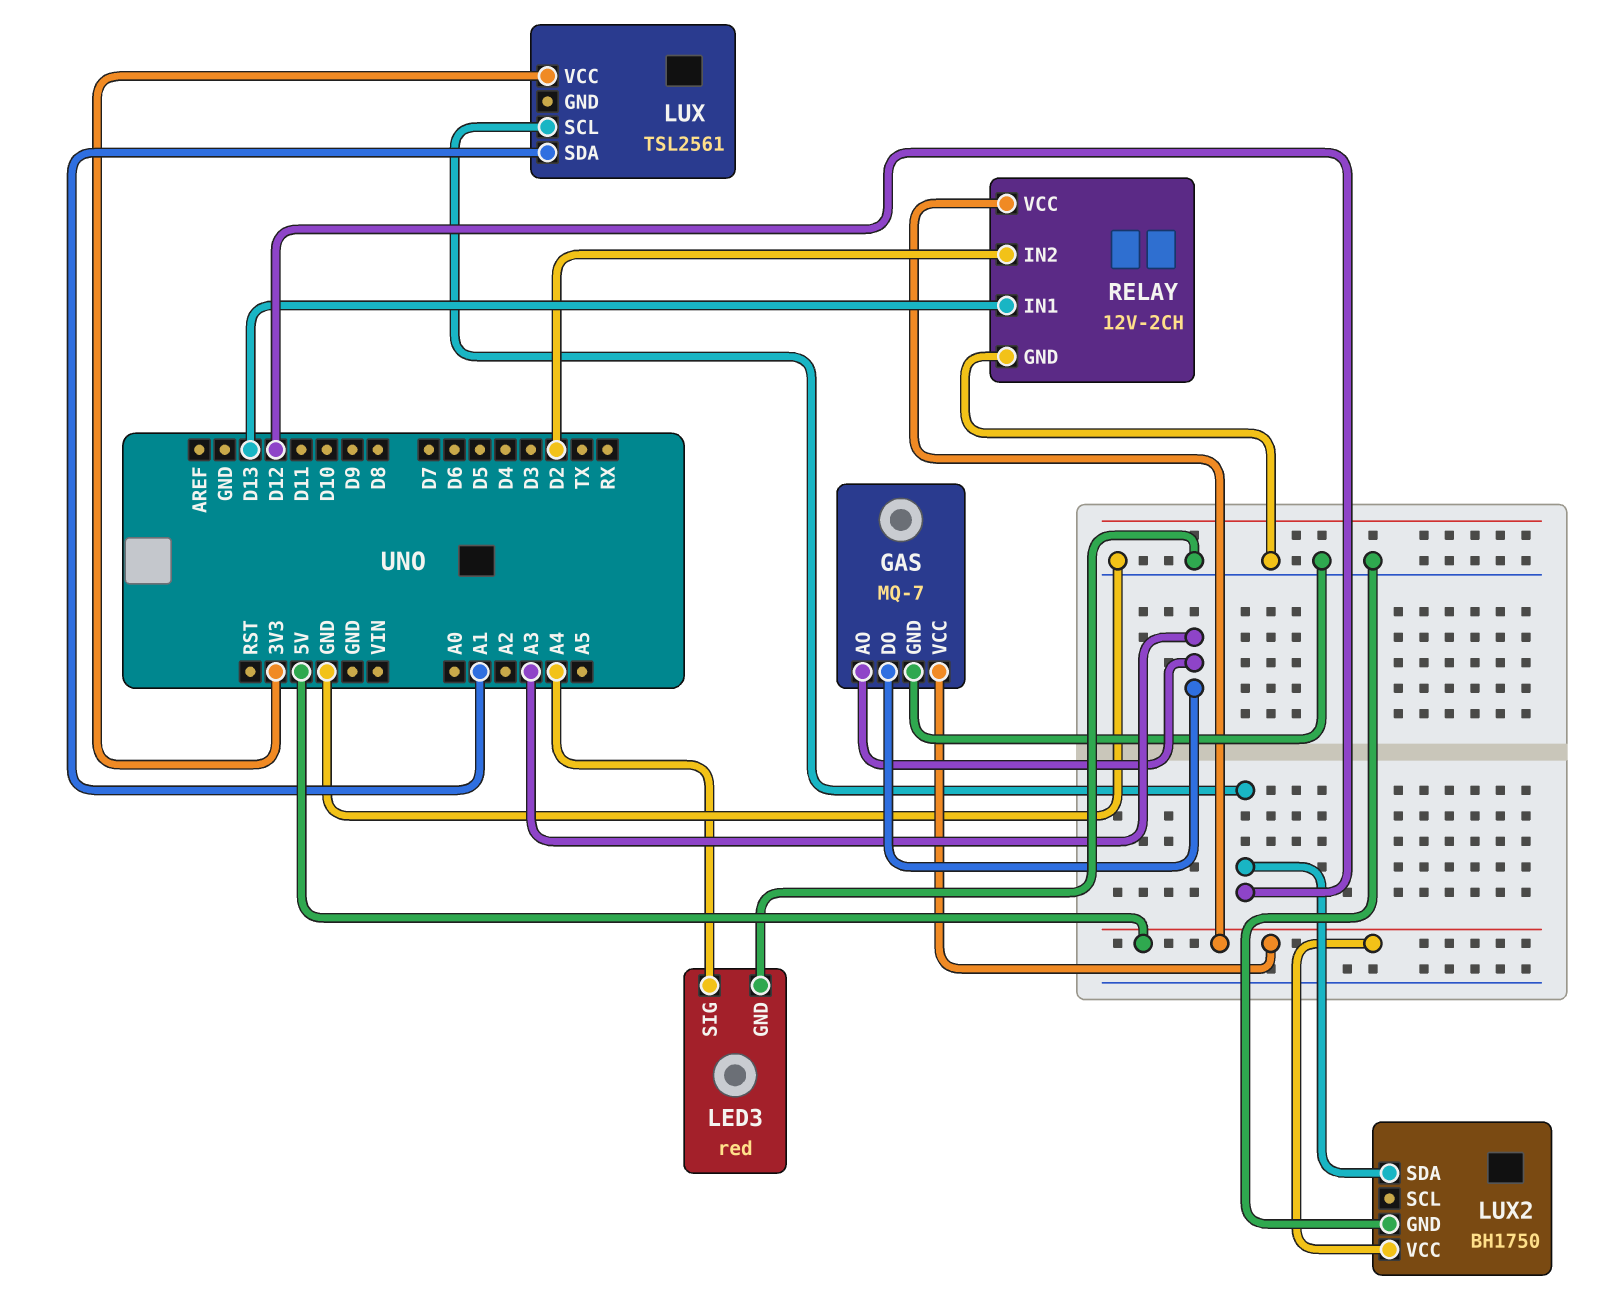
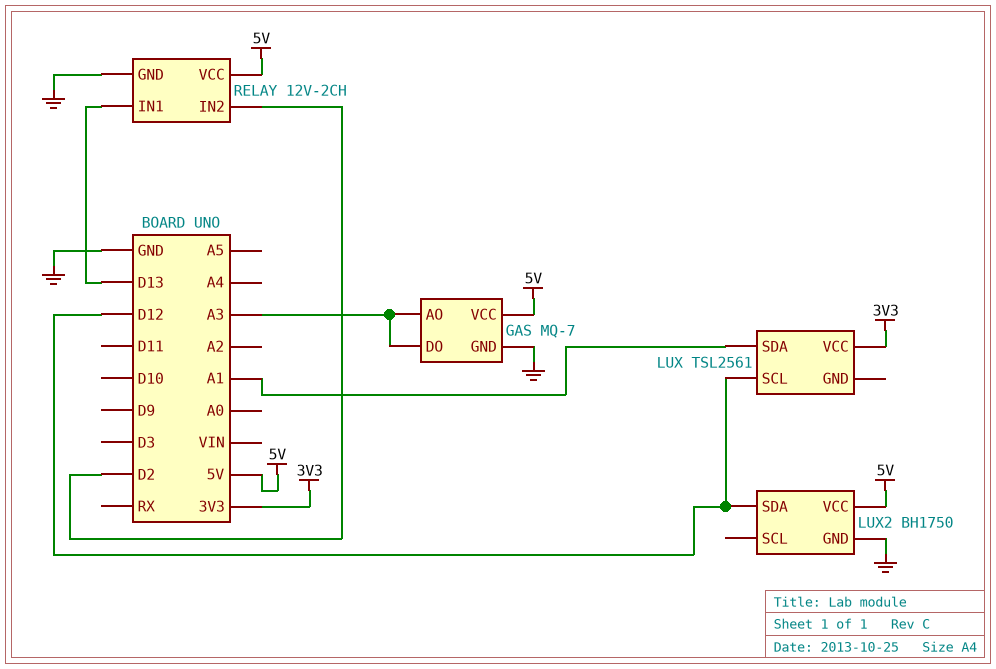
LED3: red -> none
LED3 pin GND: GND -> none
LED3 pin SIG: A4 -> none

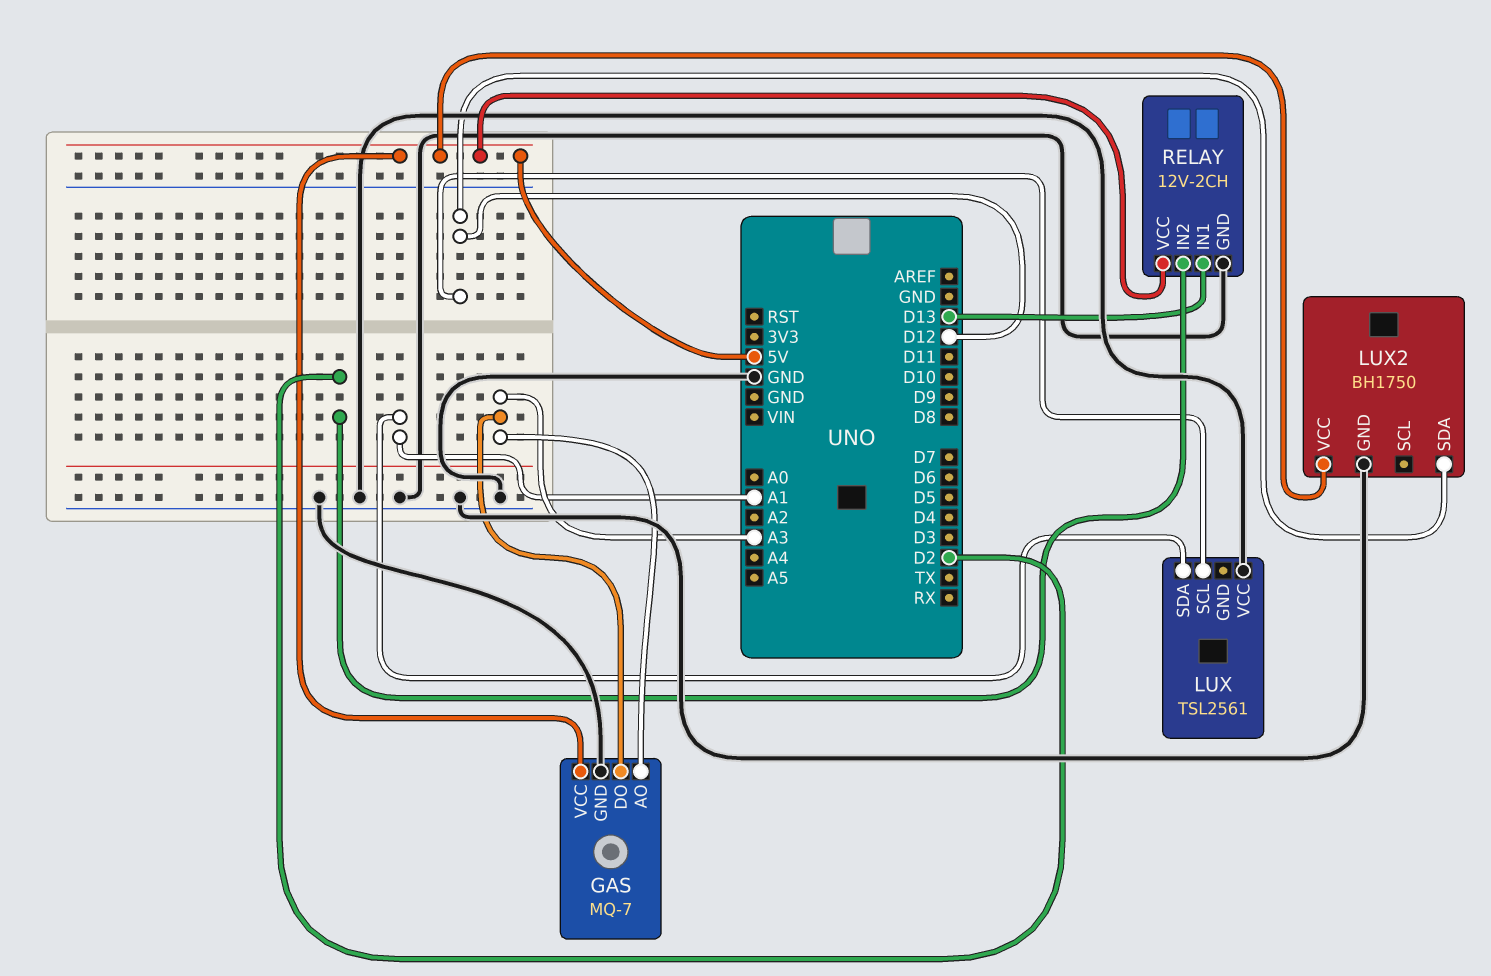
LUX pin VCC: 3V3 -> GND

